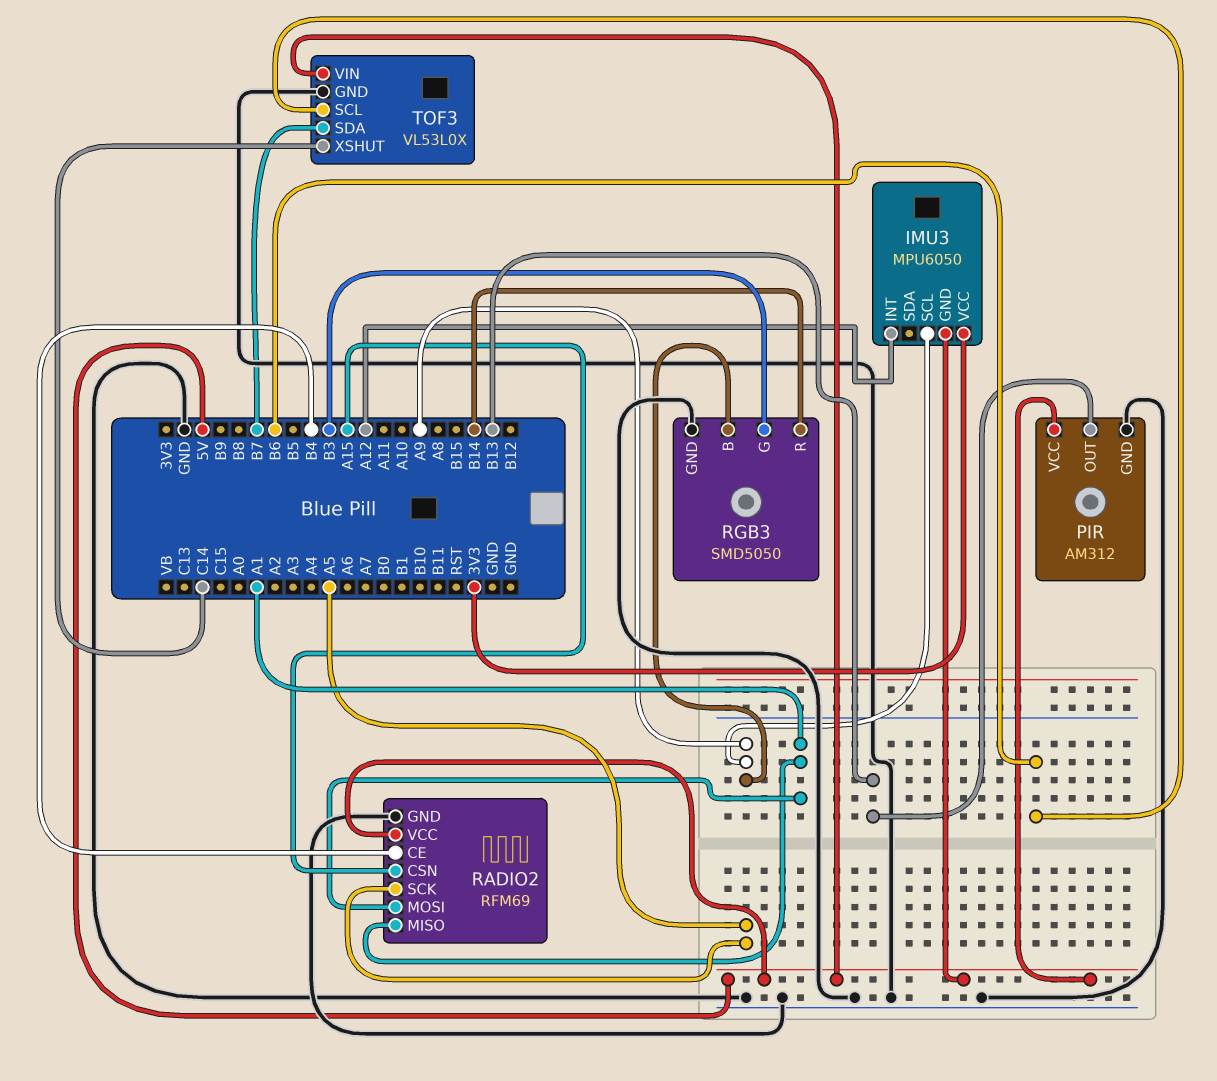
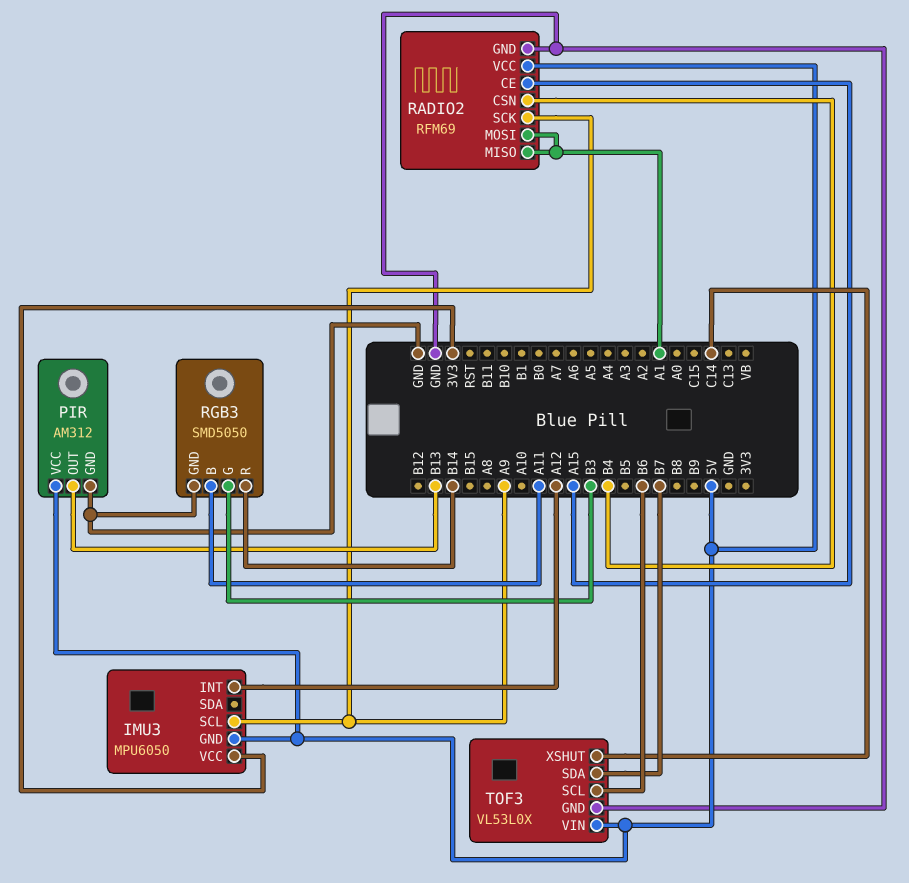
RADIO2 pin CE: B4 -> A15
RADIO2 pin CSN: A15 -> B4
RADIO2 pin SCK: A5 -> A9
RGB3 pin B: A9 -> A11

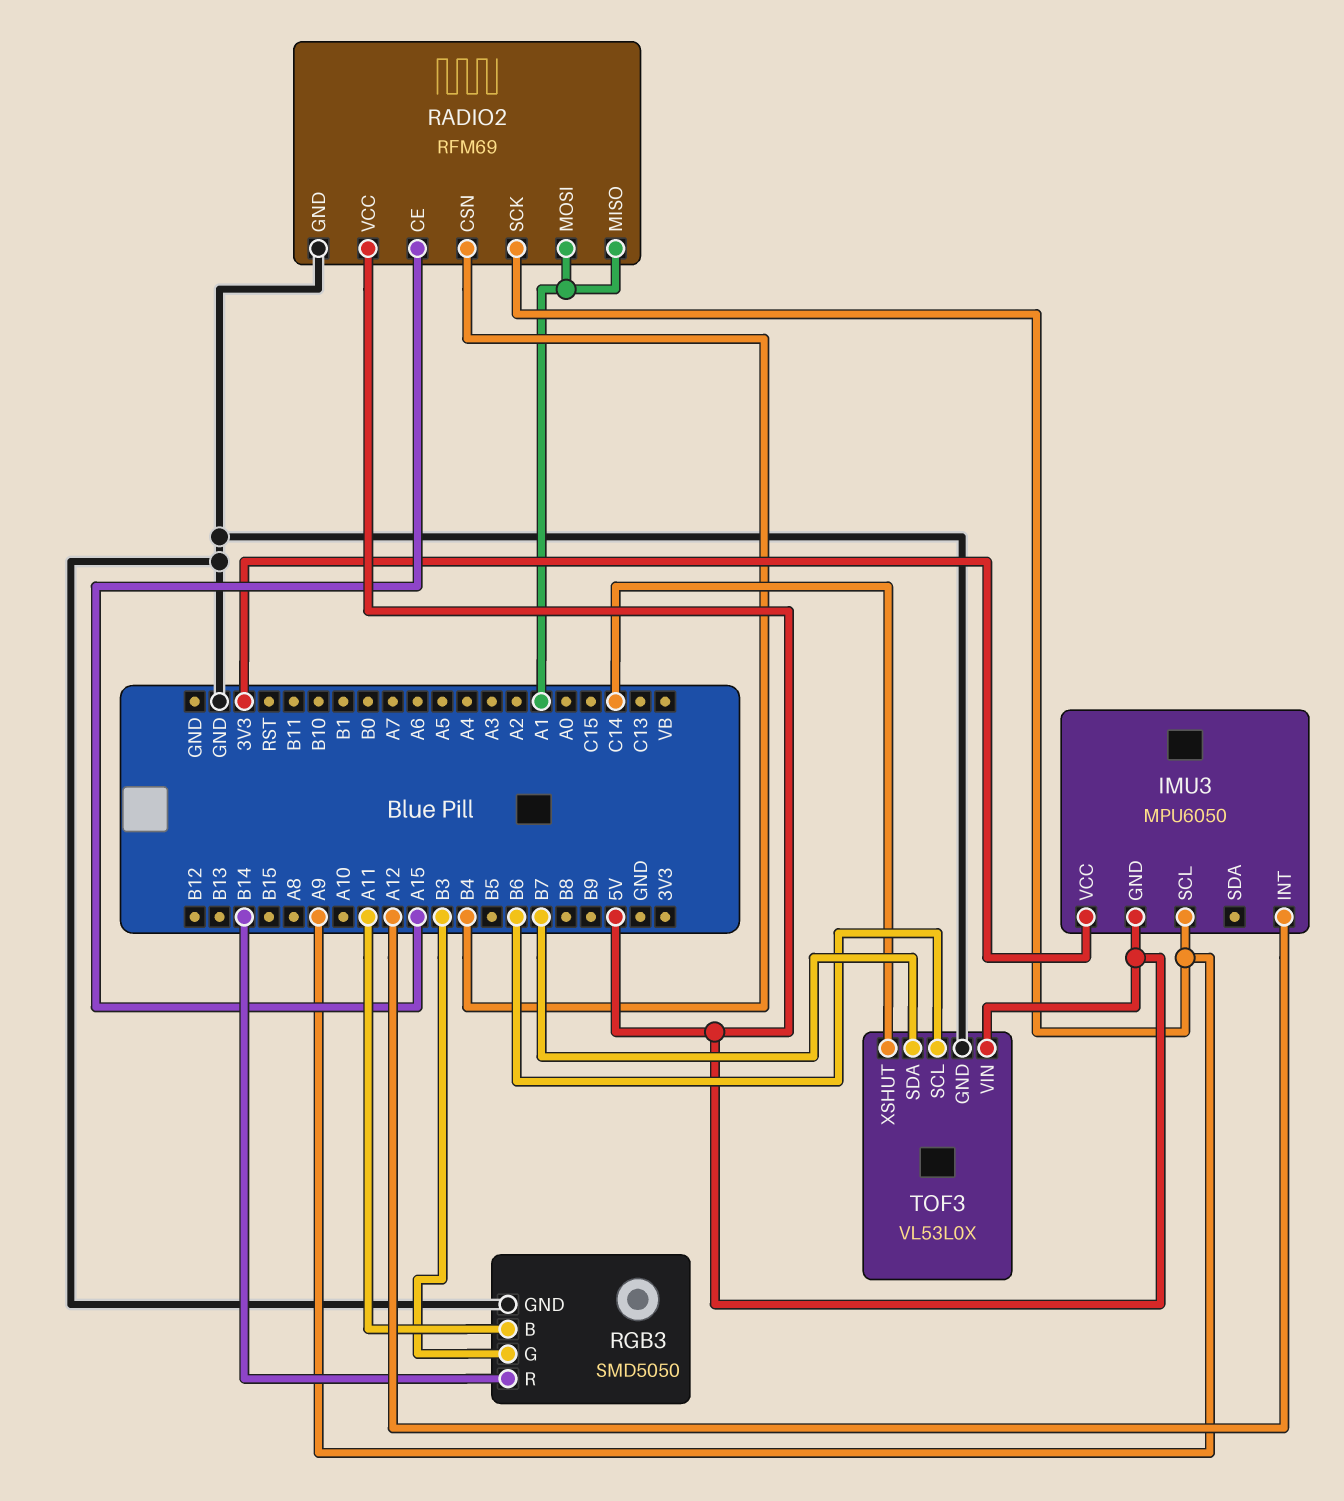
PIR: AM312 -> none
PIR pin GND: GND -> none
PIR pin OUT: B13 -> none
PIR pin VCC: 5V -> none

